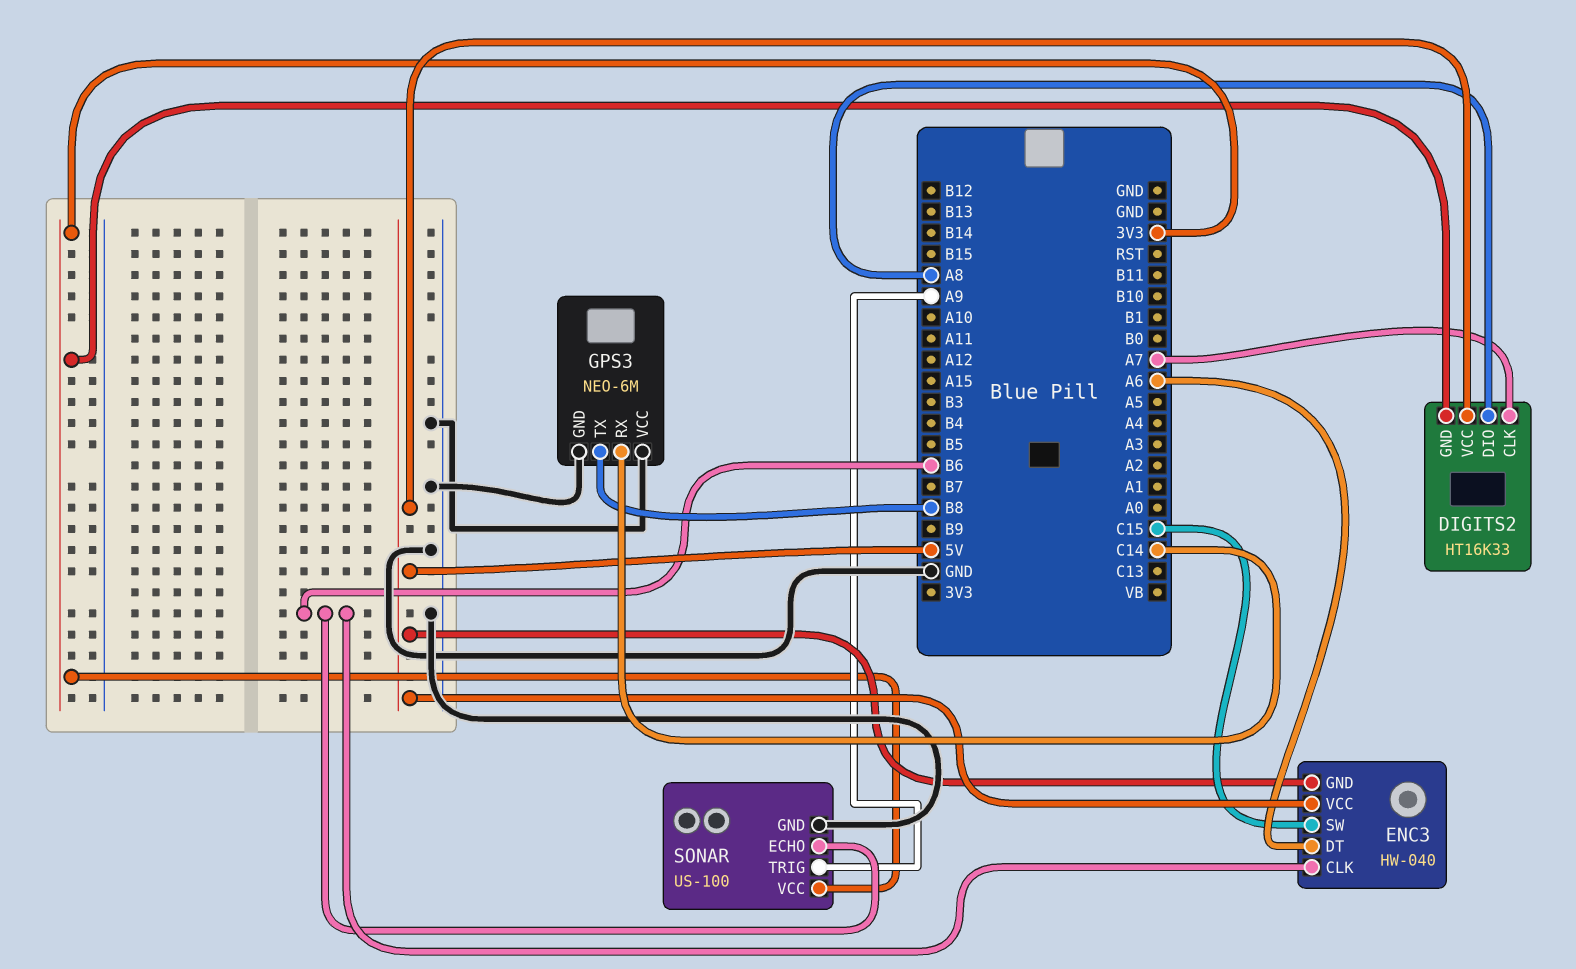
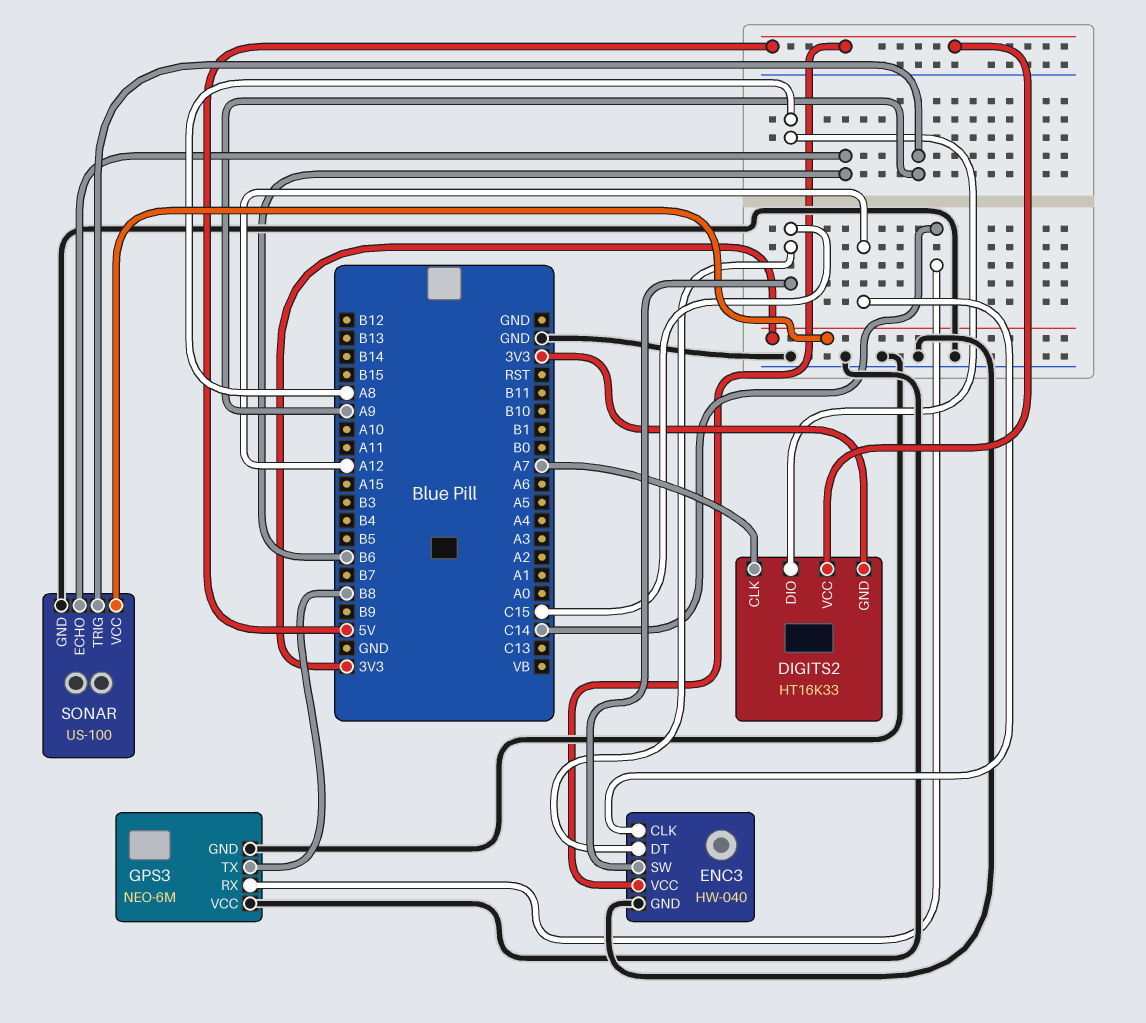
ENC3 pin CLK: B6 -> A12
ENC3 pin DT: A6 -> C15
ENC3 pin GND: 5V -> GND

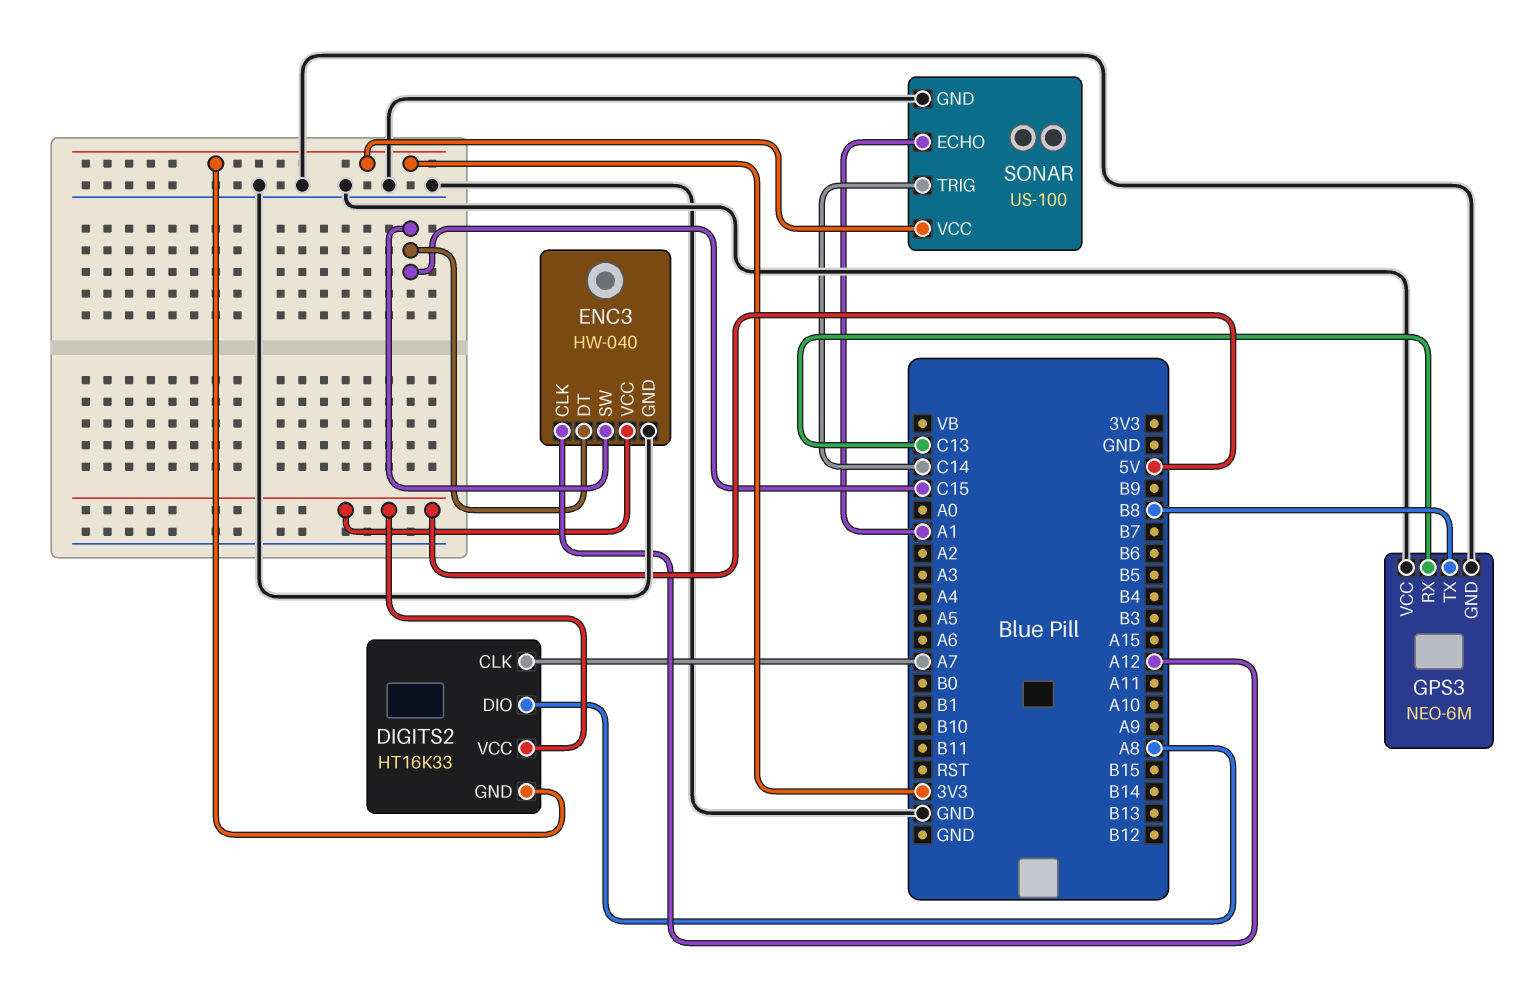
GPS3 pin RX: C14 -> C13
SONAR pin ECHO: B6 -> A1
SONAR pin TRIG: A9 -> C14

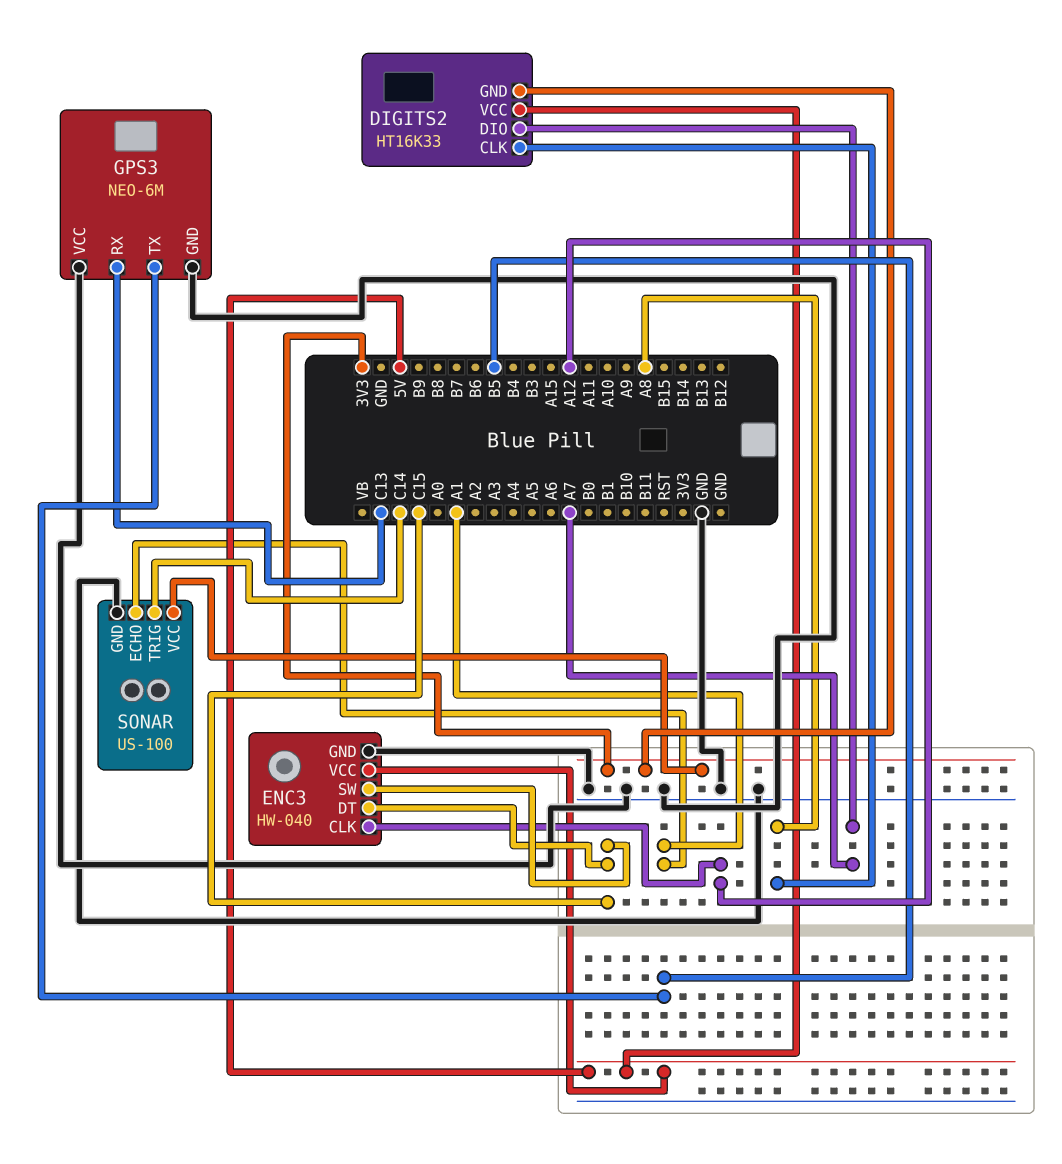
DIGITS2 pin CLK: A7 -> A8
DIGITS2 pin DIO: A8 -> A7
GPS3 pin TX: B8 -> B5

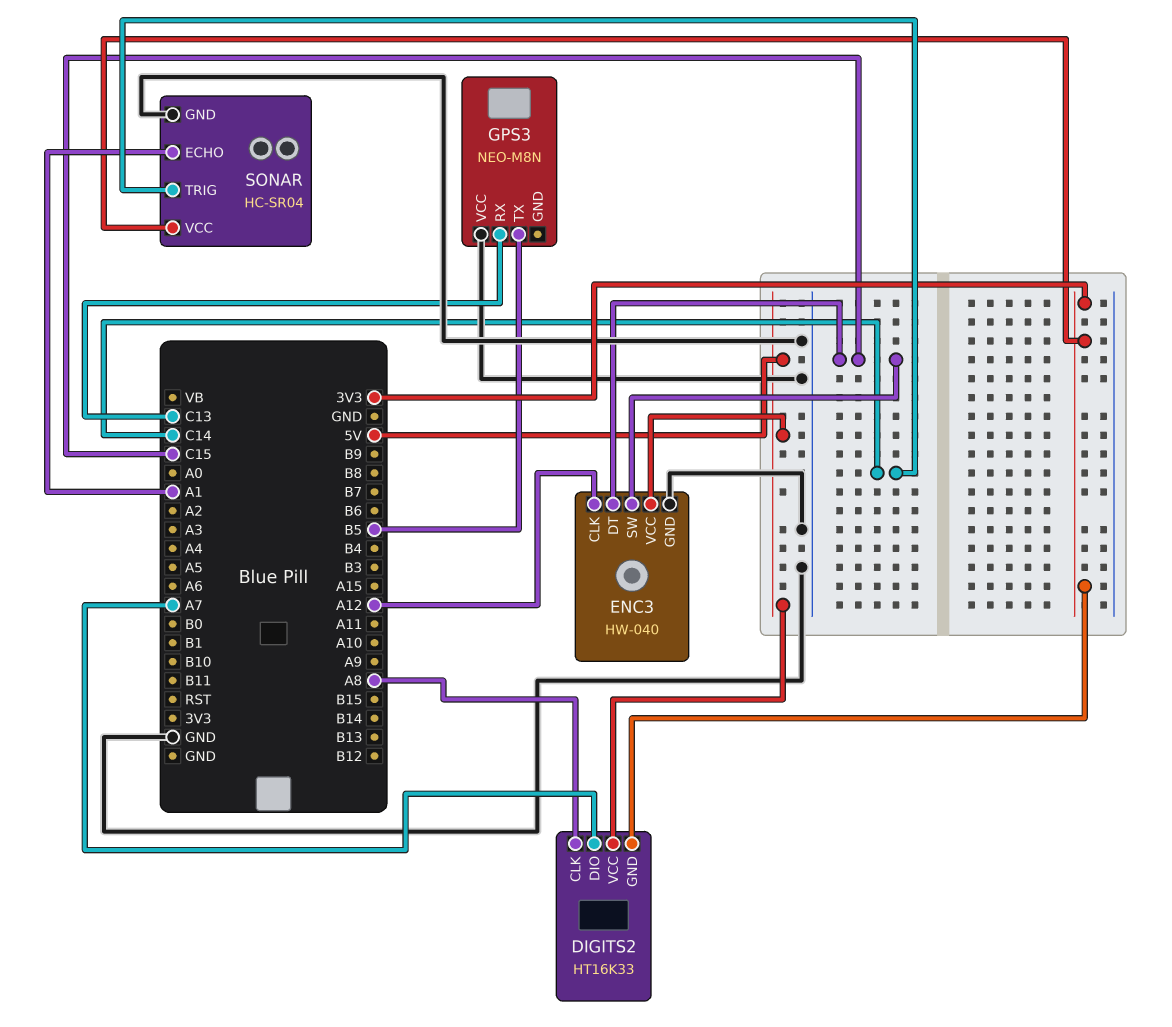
GPS3: NEO-6M -> NEO-M8N
GPS3 pin GND: GND -> none
SONAR: US-100 -> HC-SR04

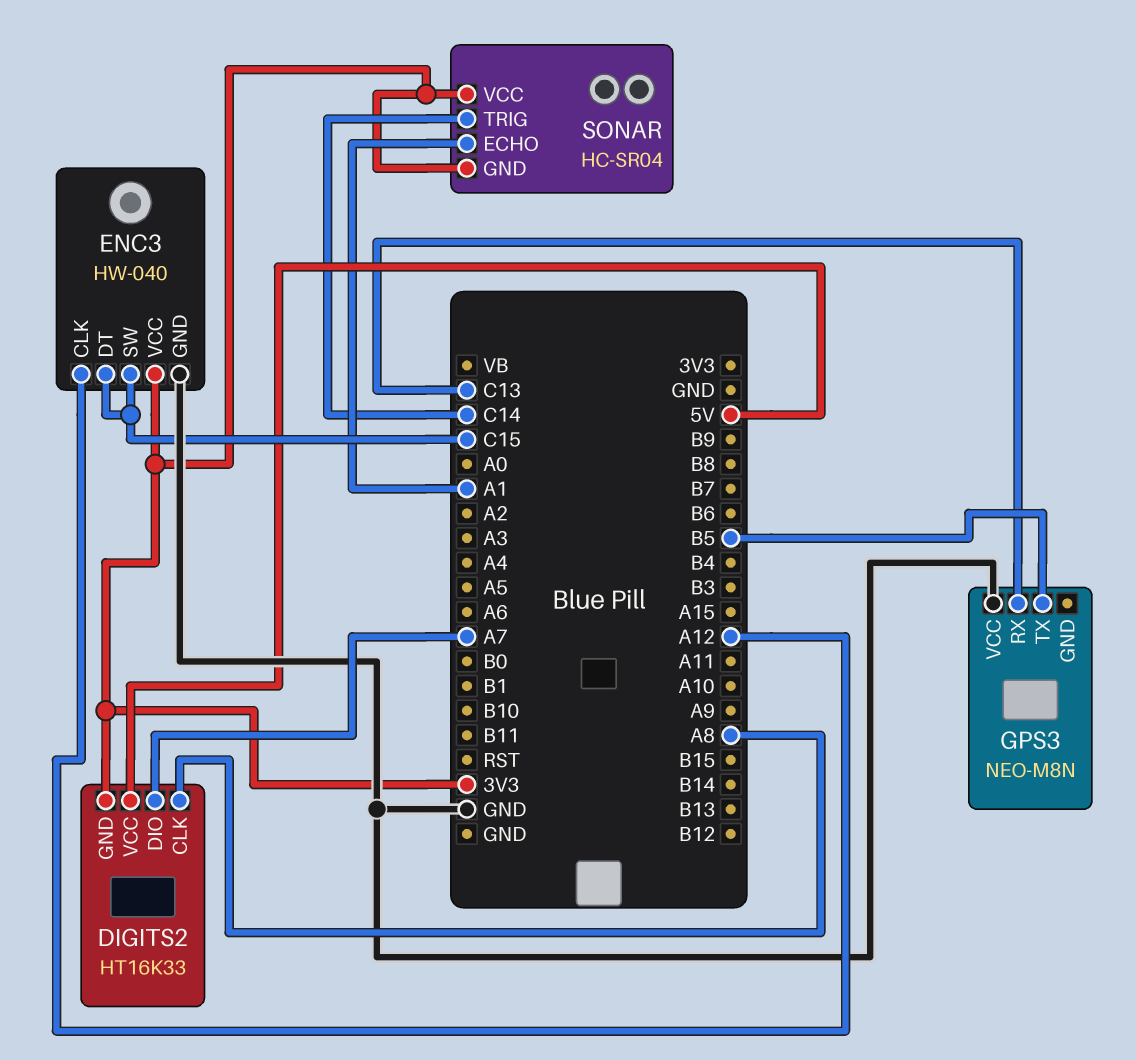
ENC3 pin VCC: 5V -> 3V3
SONAR pin GND: GND -> 3V3

